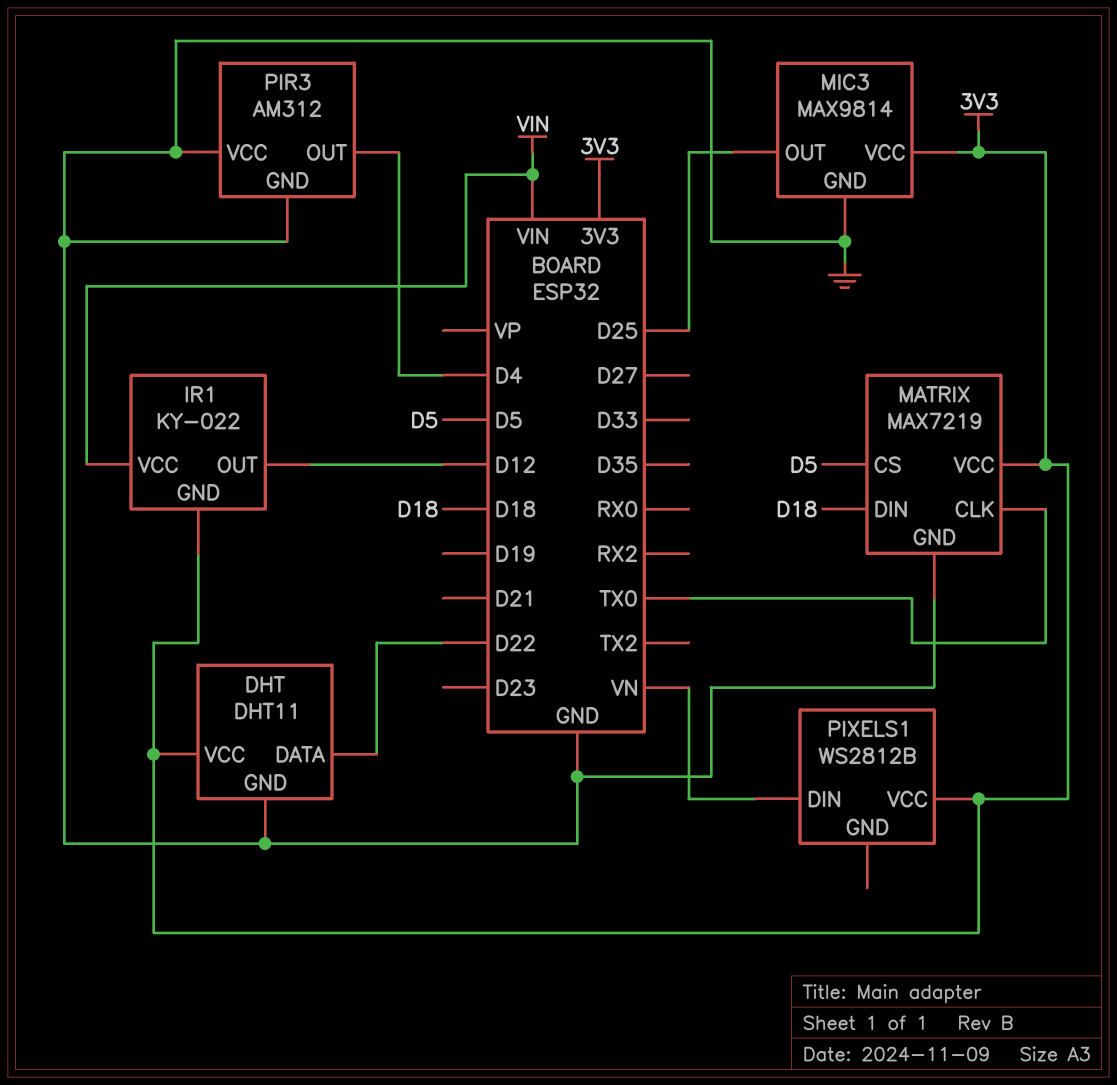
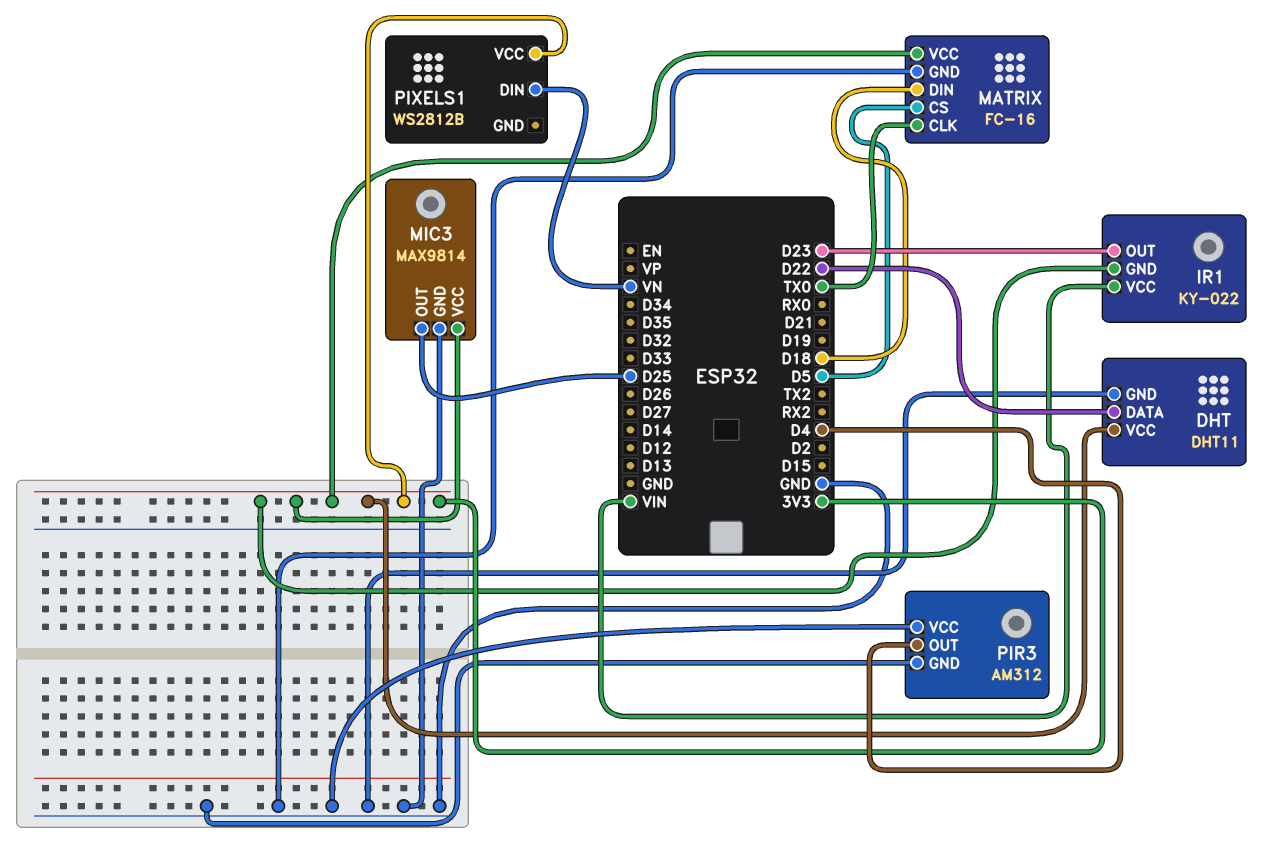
IR1 pin OUT: D12 -> D23
MATRIX: MAX7219 -> FC-16

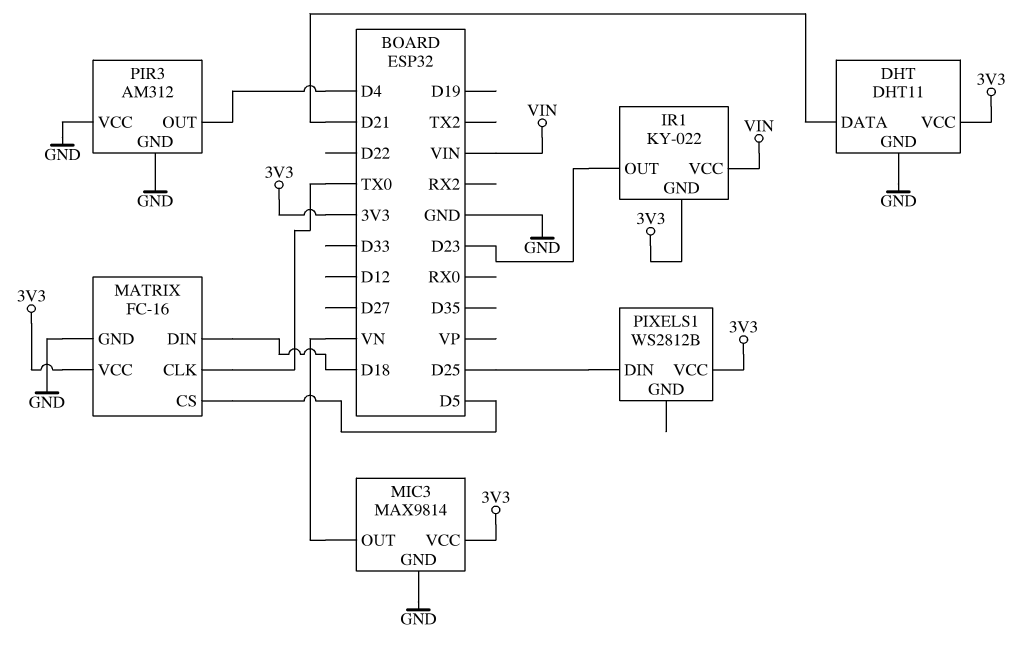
DHT pin DATA: D22 -> D21
MIC3 pin OUT: D25 -> VN
PIXELS1 pin DIN: VN -> D25

